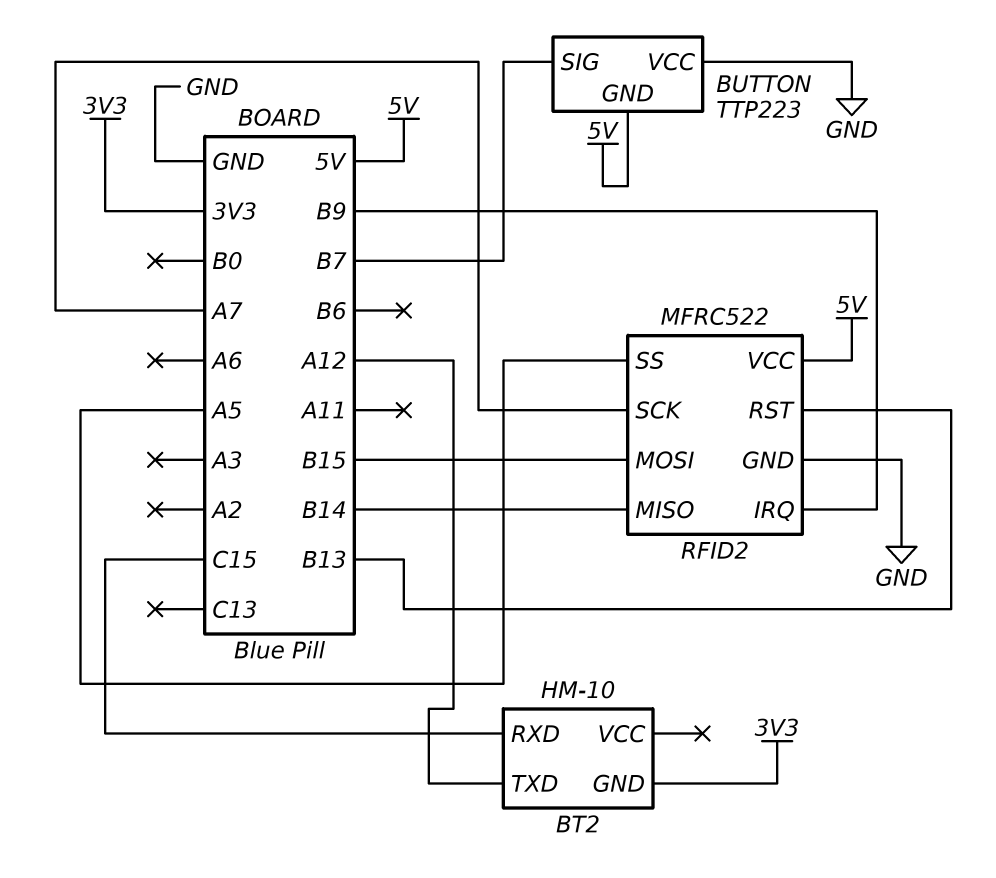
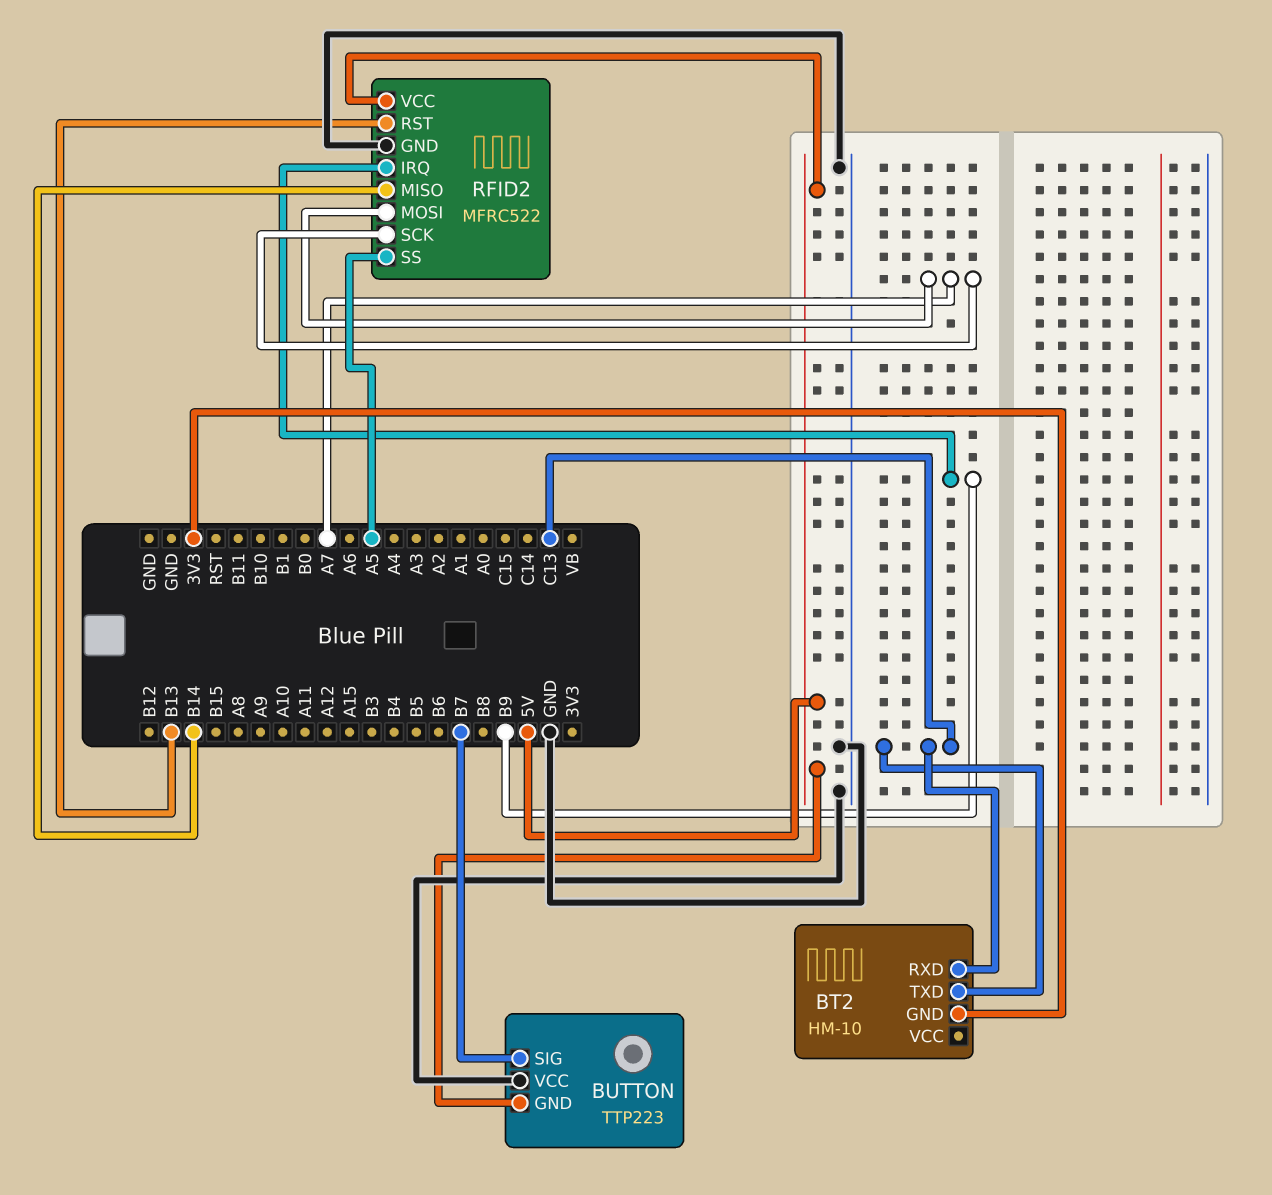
BT2 pin RXD: C15 -> C13
BT2 pin TXD: A12 -> C13
RFID2 pin MOSI: B15 -> A7

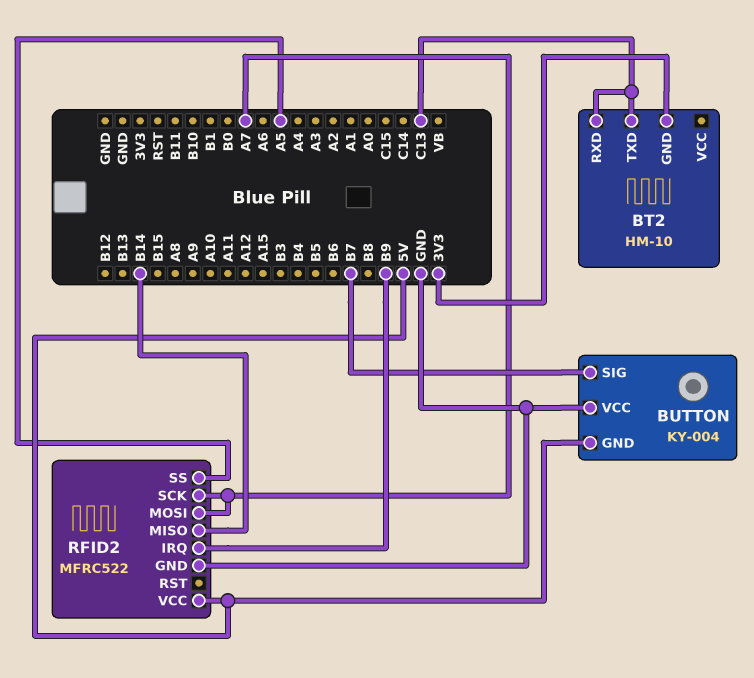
BUTTON: TTP223 -> KY-004
RFID2 pin RST: B13 -> none

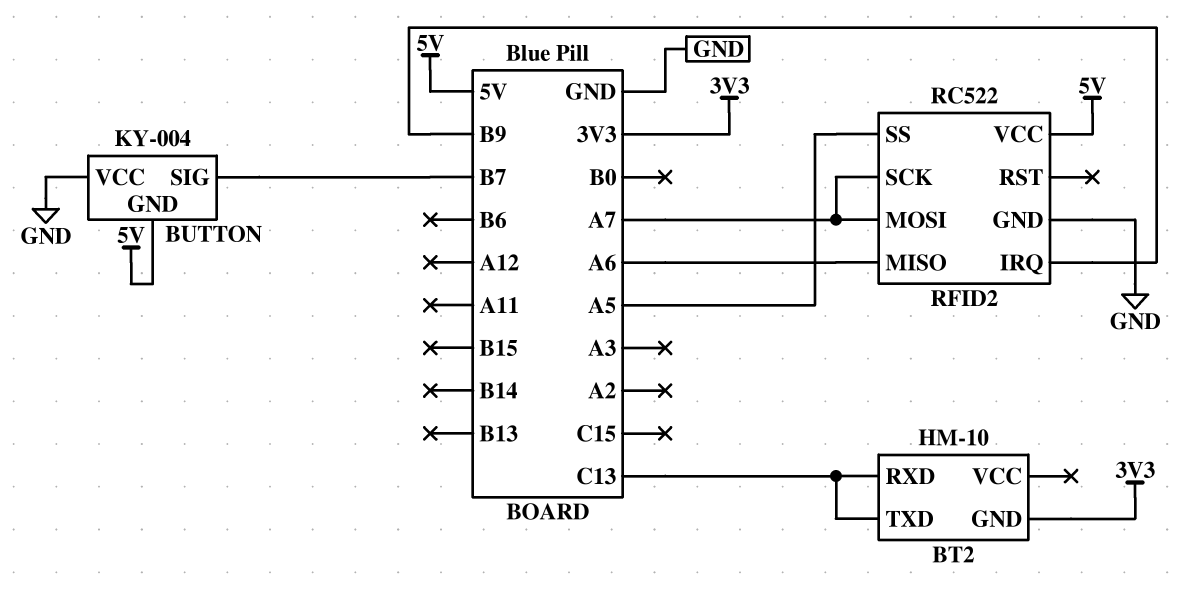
RFID2: MFRC522 -> RC522
RFID2 pin MISO: B14 -> A6

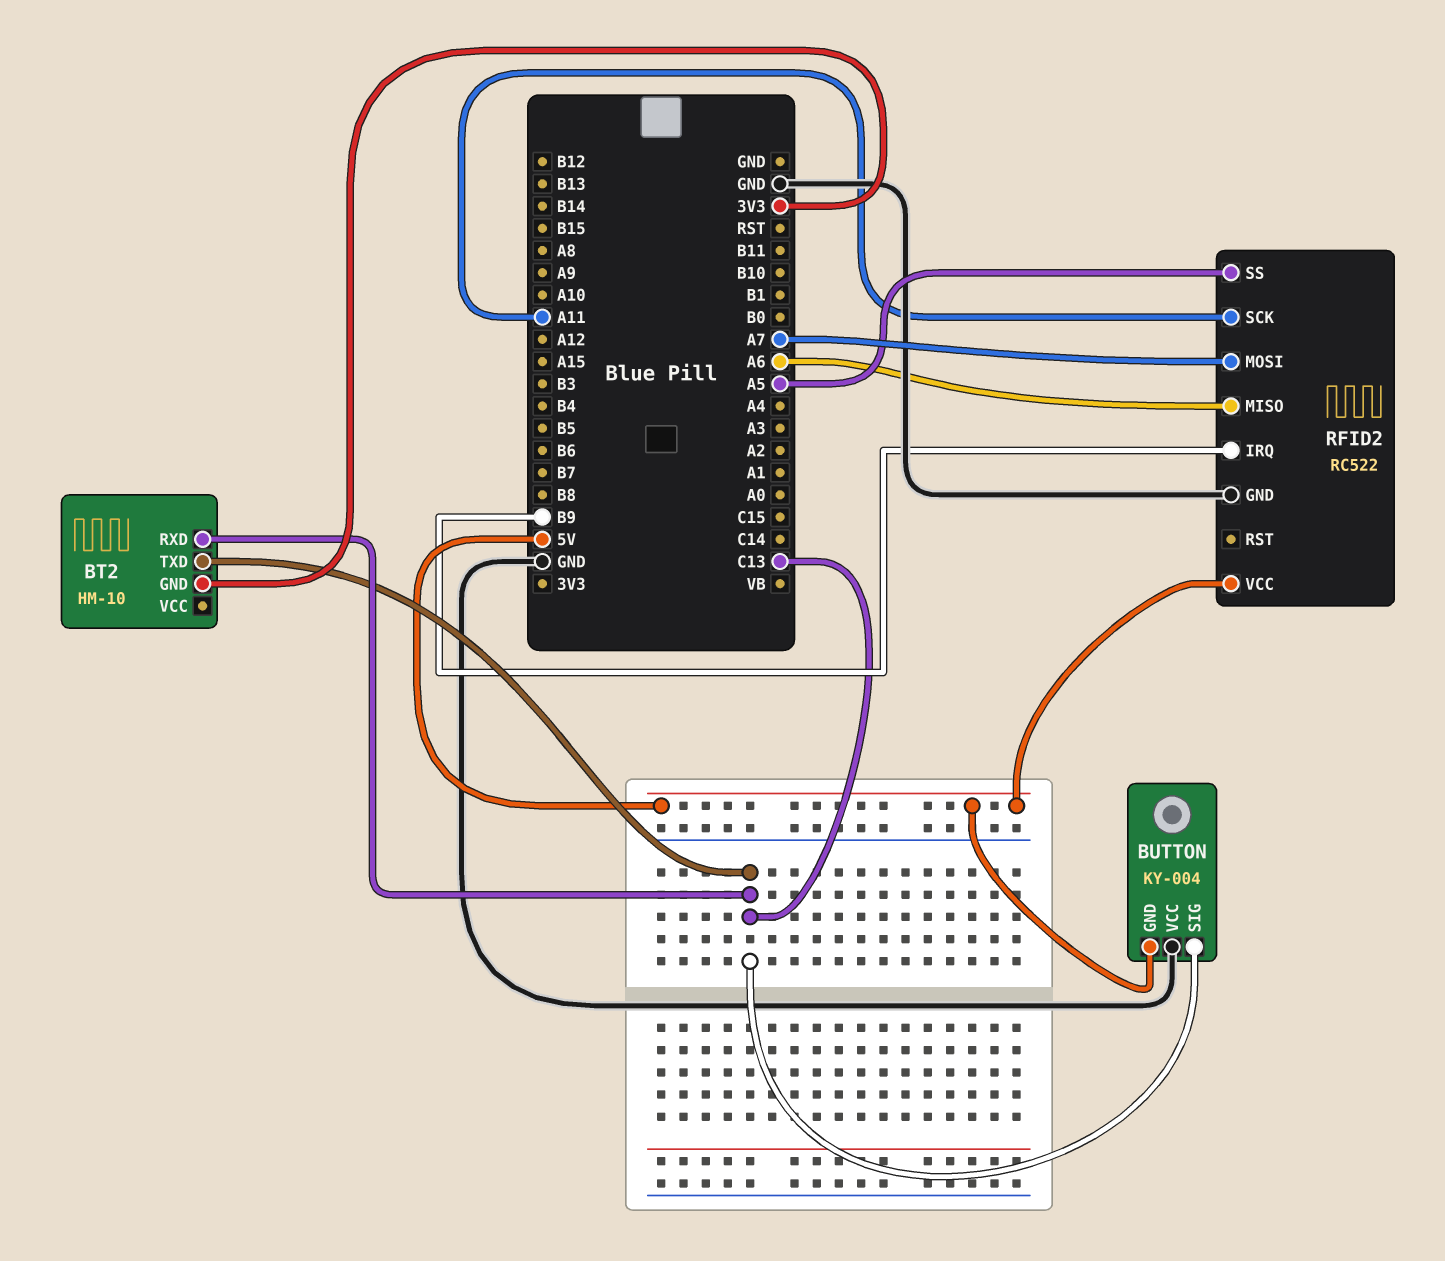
BUTTON pin SIG: B7 -> C13
RFID2 pin SCK: A7 -> A11

